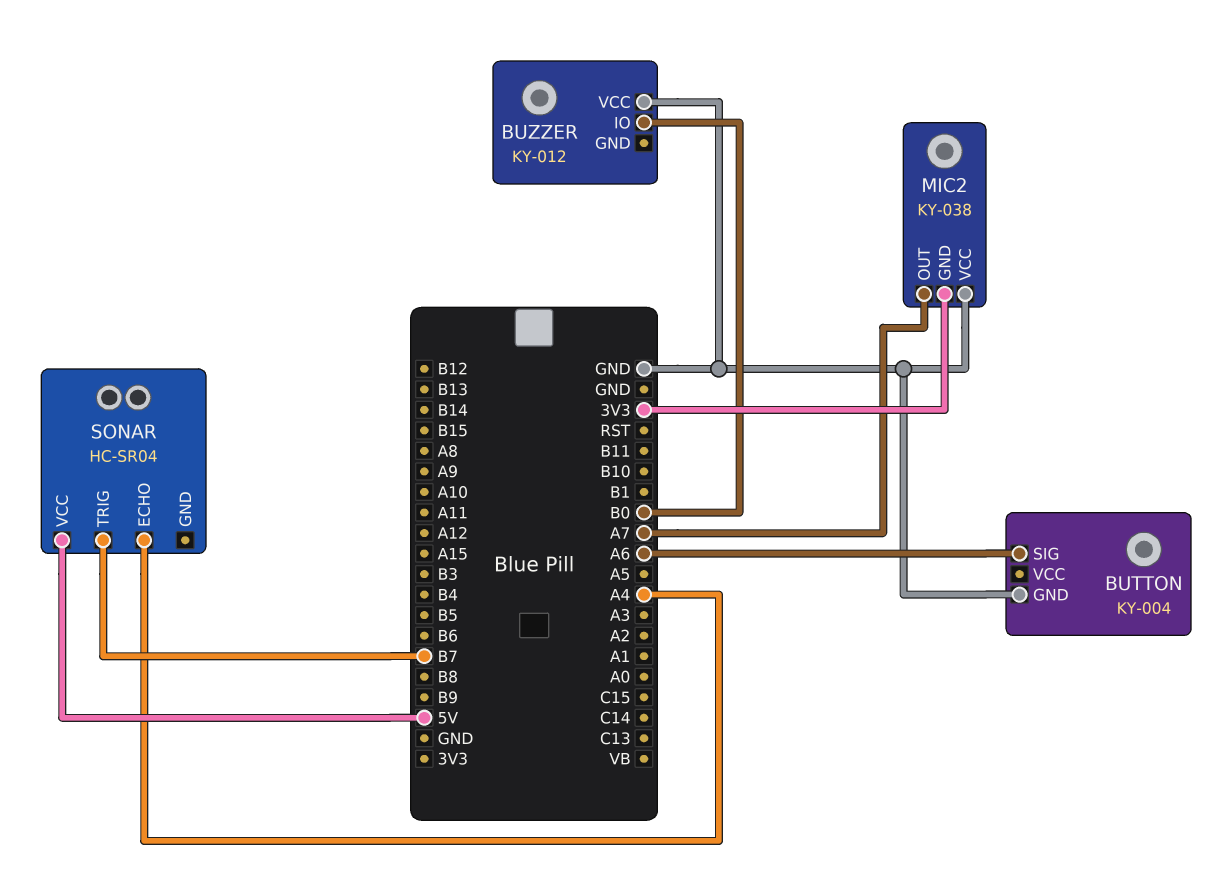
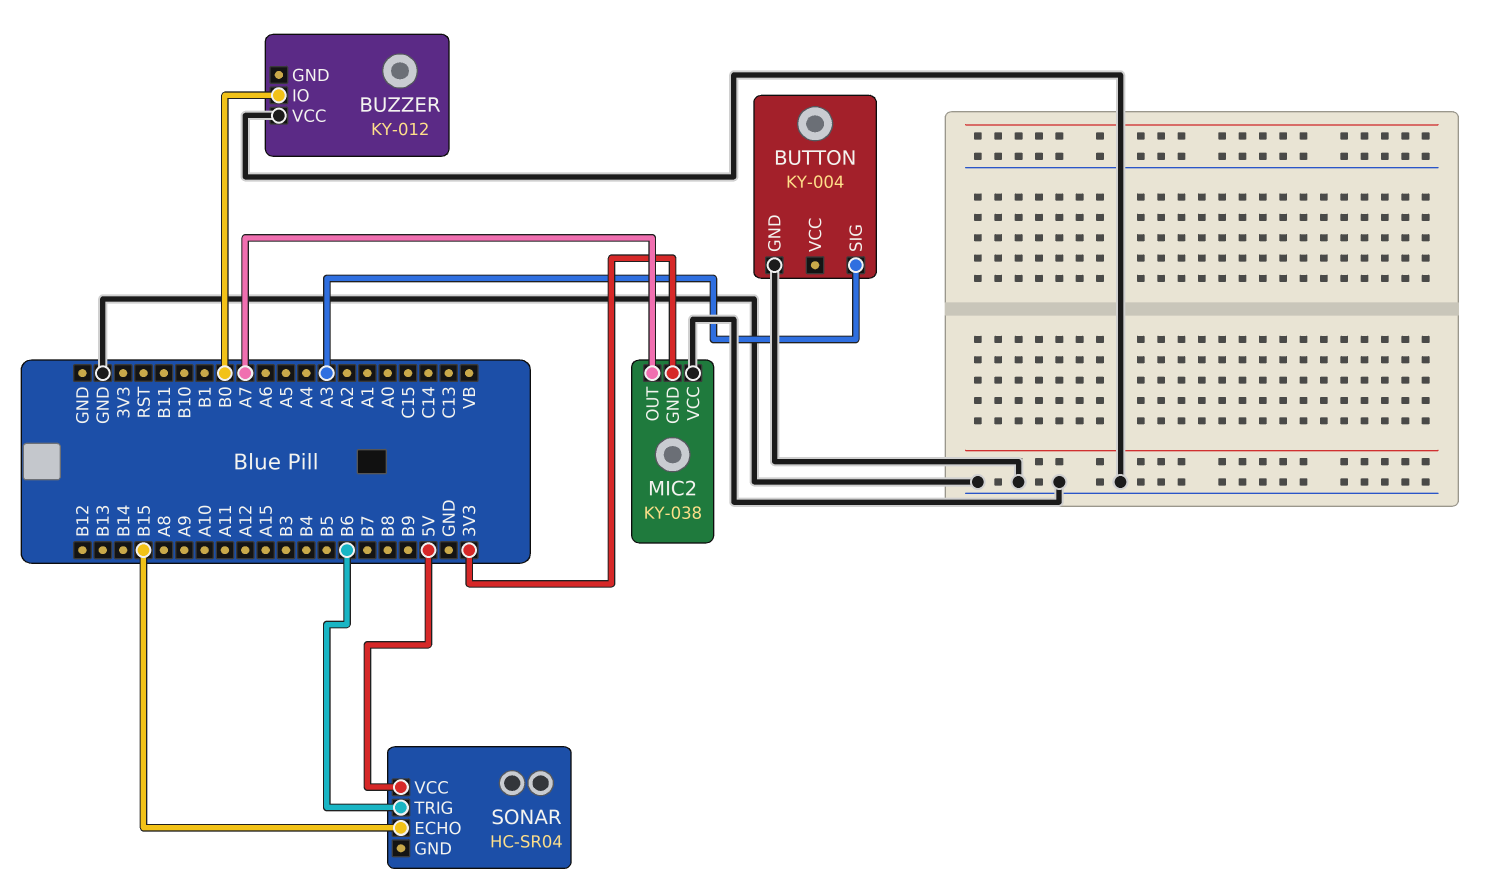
BUTTON pin SIG: A6 -> A3
SONAR pin ECHO: A4 -> B15
SONAR pin TRIG: B7 -> B6

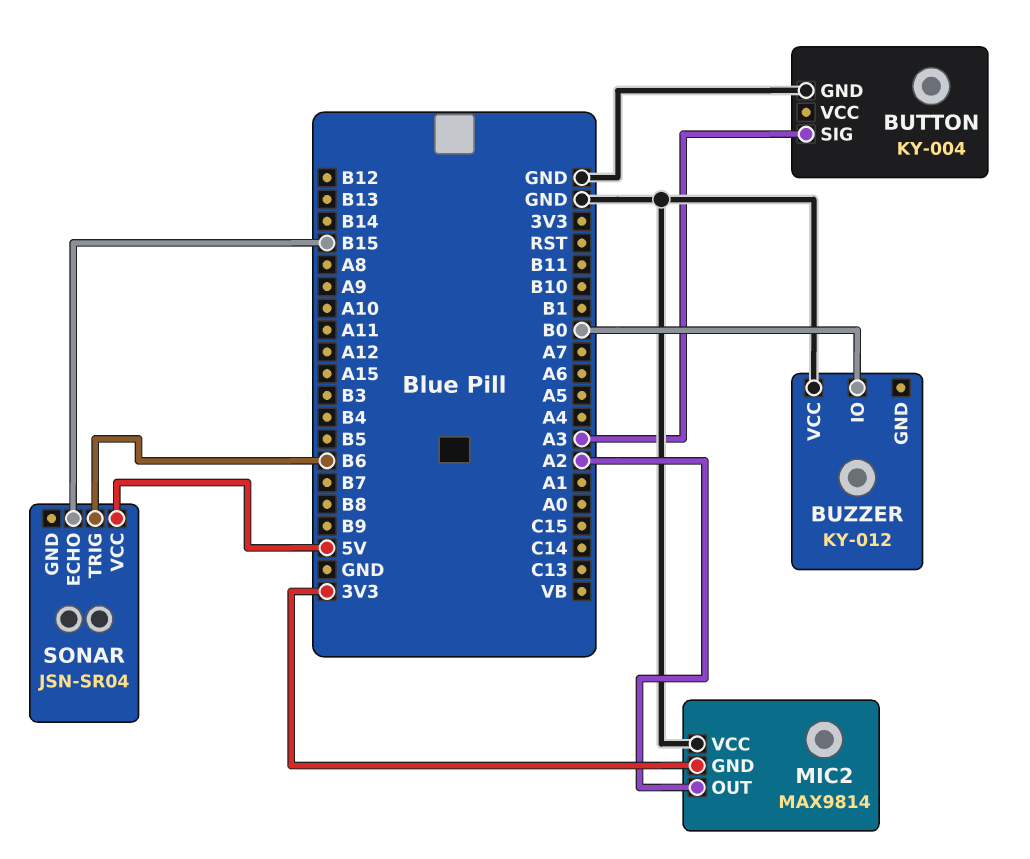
MIC2: KY-038 -> MAX9814
MIC2 pin OUT: A7 -> A2
SONAR: HC-SR04 -> JSN-SR04

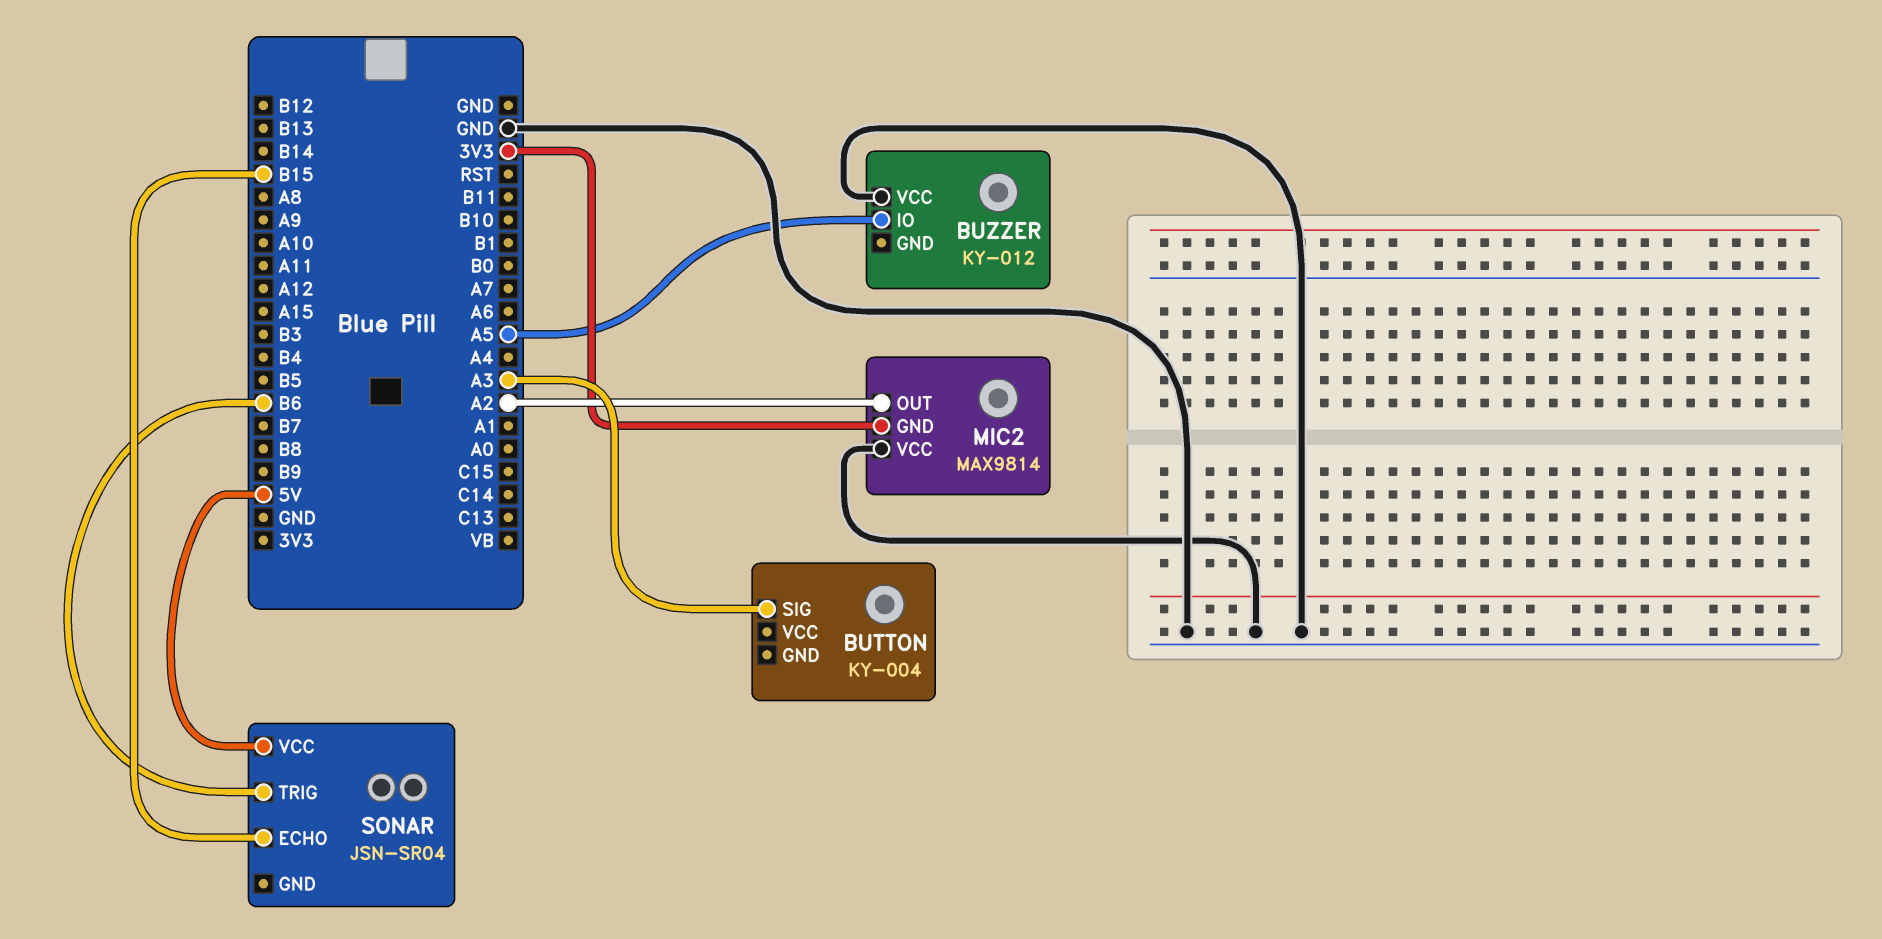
BUTTON pin GND: GND -> none
BUZZER pin IO: B0 -> A5

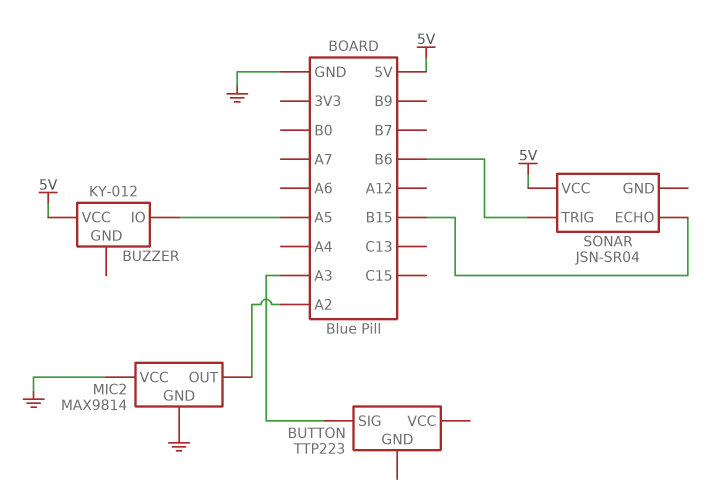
BUTTON: KY-004 -> TTP223
BUZZER pin VCC: GND -> 5V
MIC2 pin GND: 3V3 -> GND

